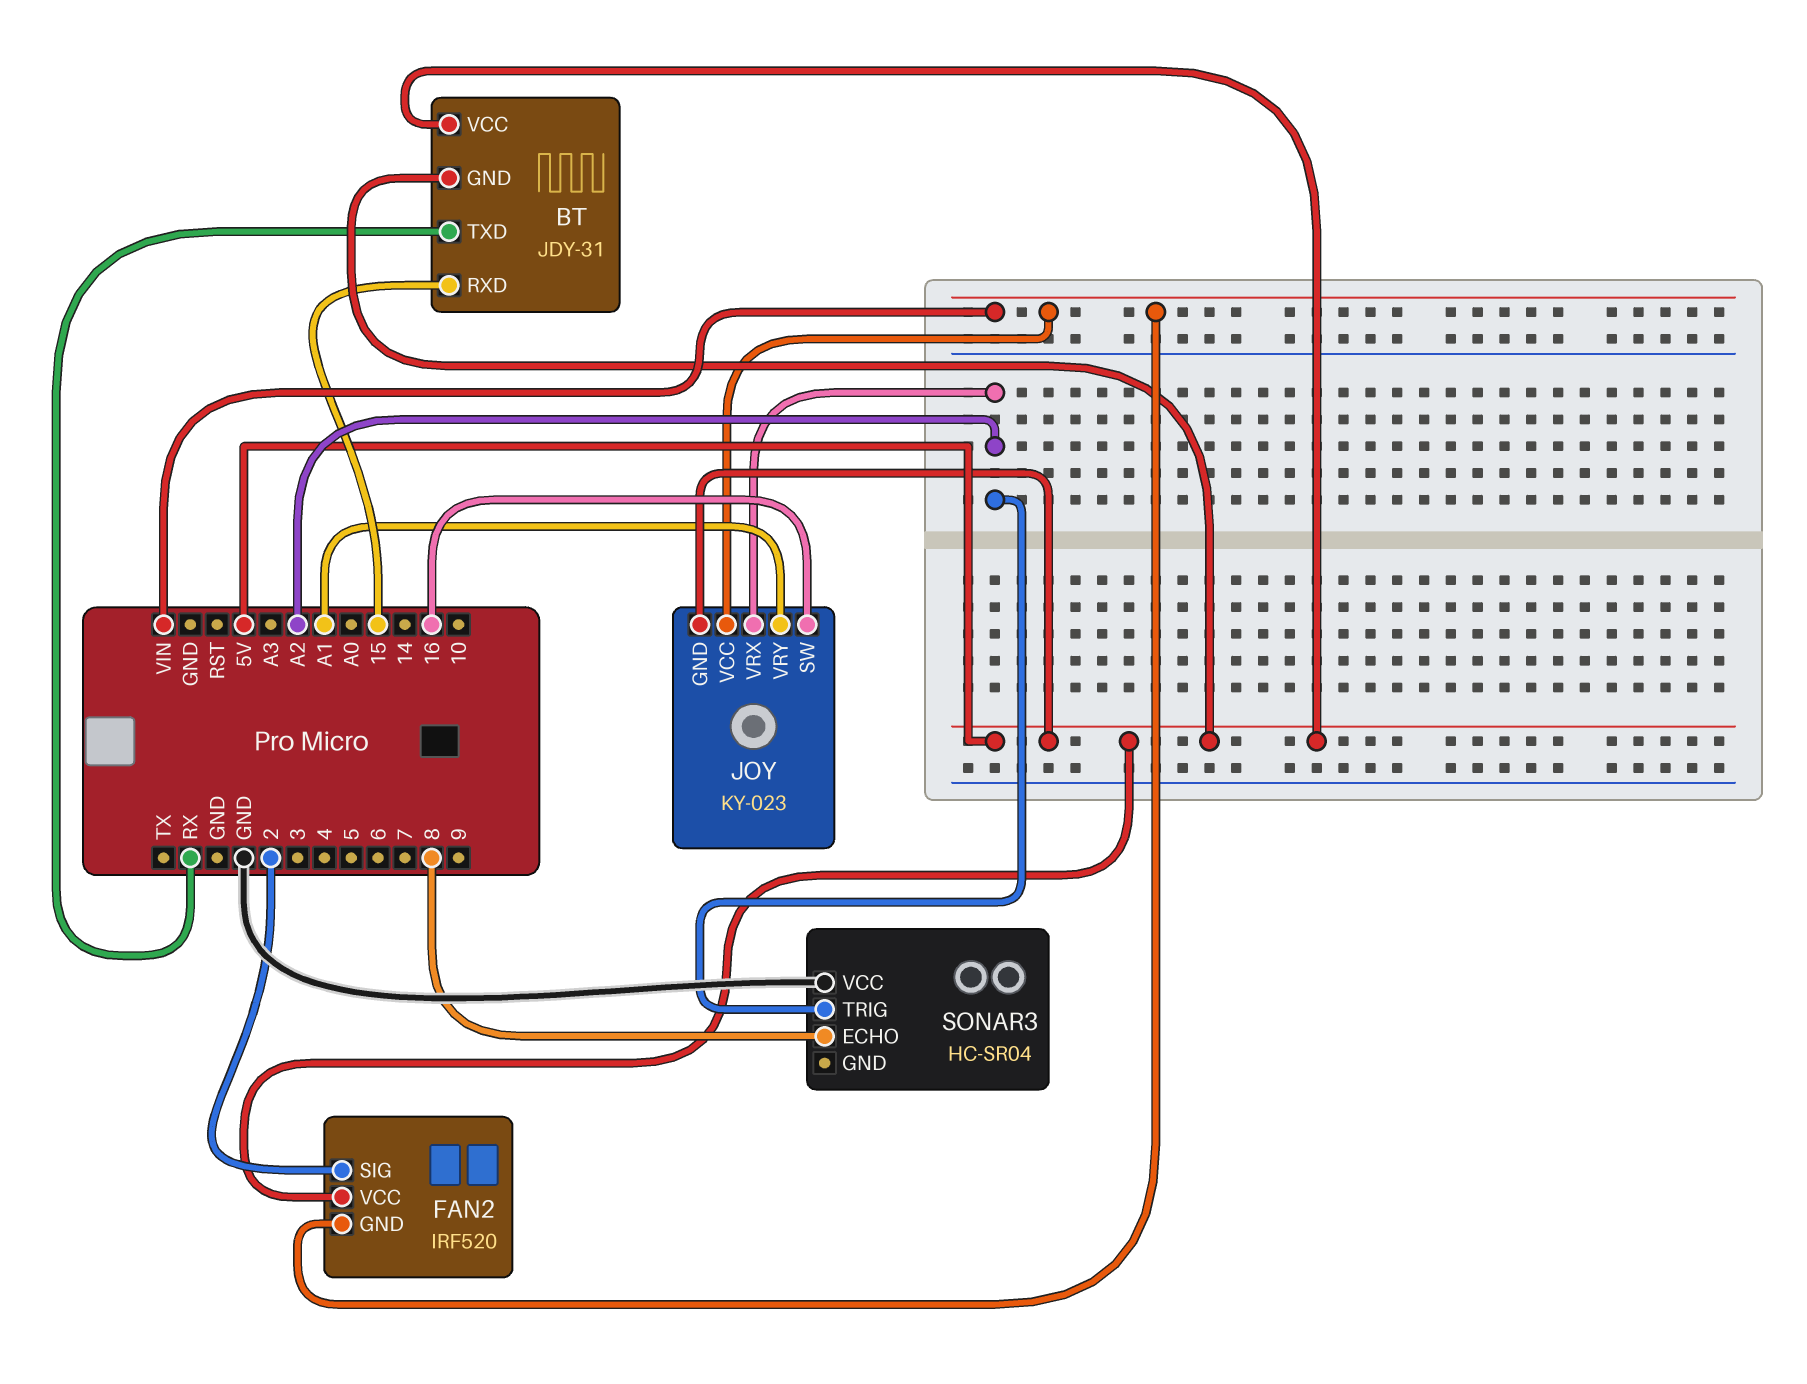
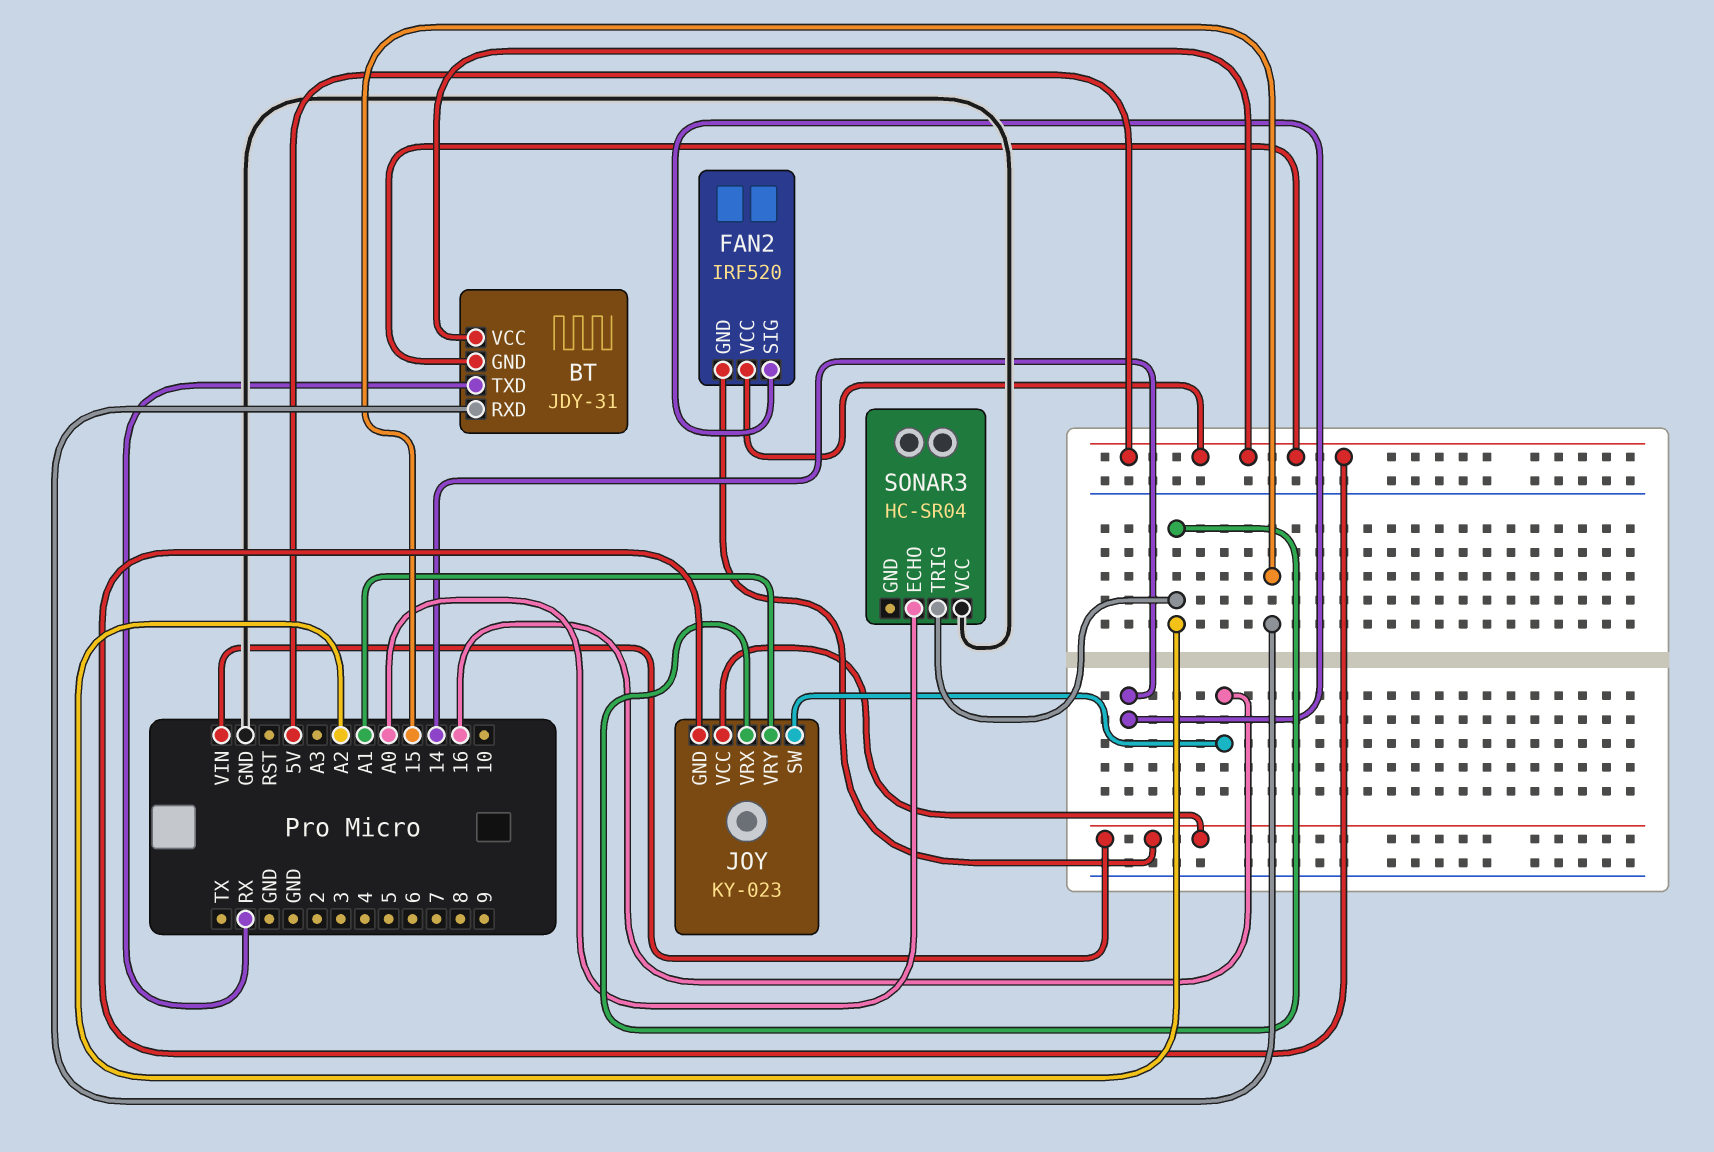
FAN2 pin SIG: 2 -> 14
SONAR3 pin ECHO: 8 -> A0

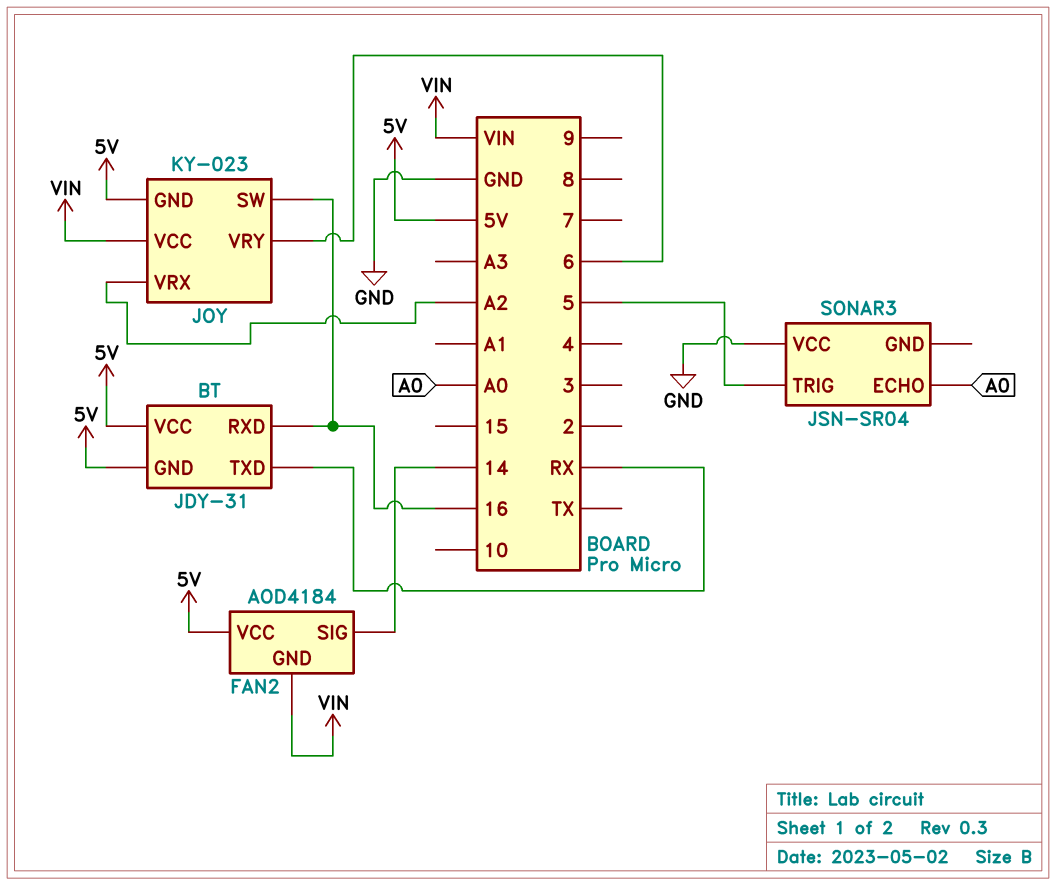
BT pin RXD: 15 -> 16
FAN2: IRF520 -> AOD4184
JOY pin VRY: A1 -> 6
SONAR3: HC-SR04 -> JSN-SR04
SONAR3 pin TRIG: A2 -> 5

